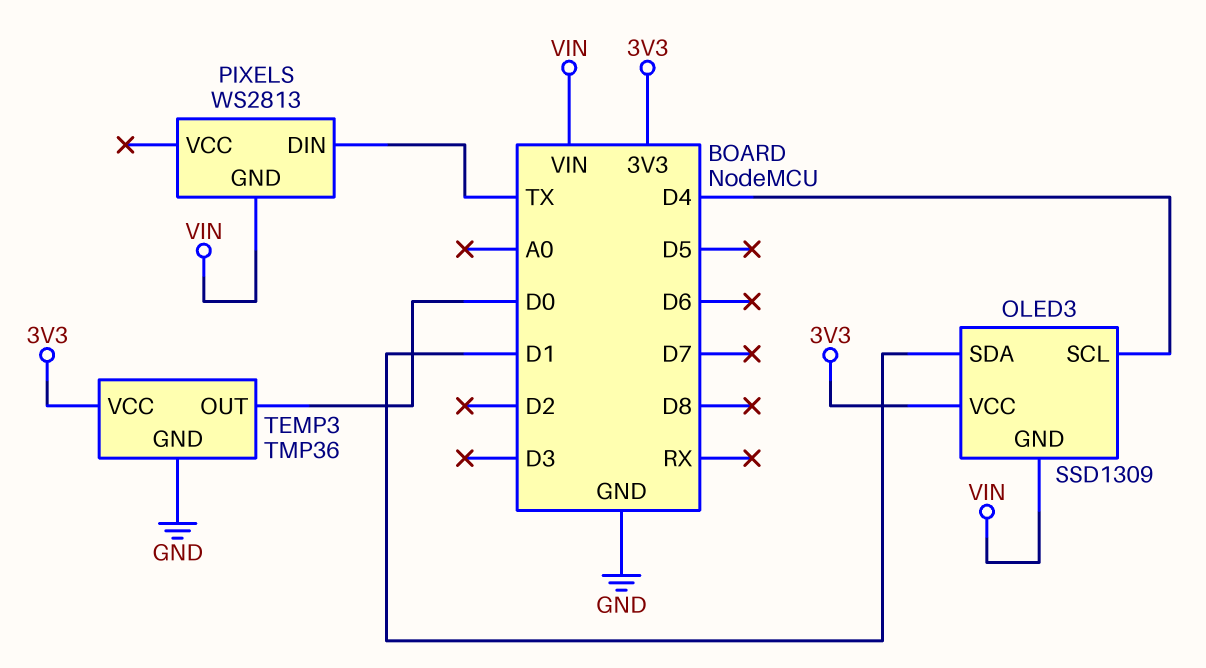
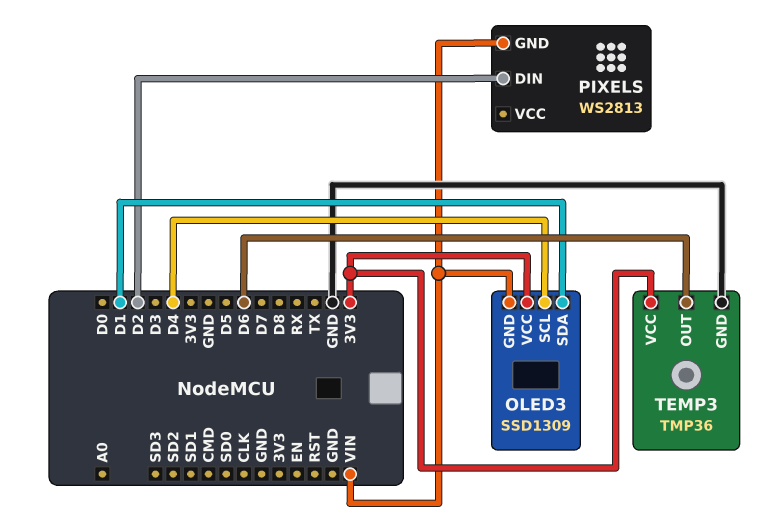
PIXELS pin DIN: TX -> D2
TEMP3 pin OUT: D0 -> D6

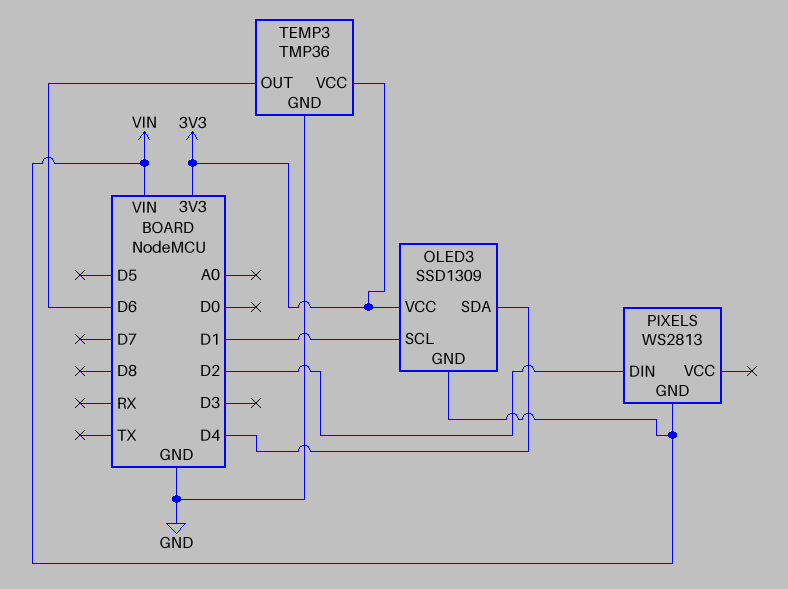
OLED3 pin SCL: D4 -> D1
OLED3 pin SDA: D1 -> D4

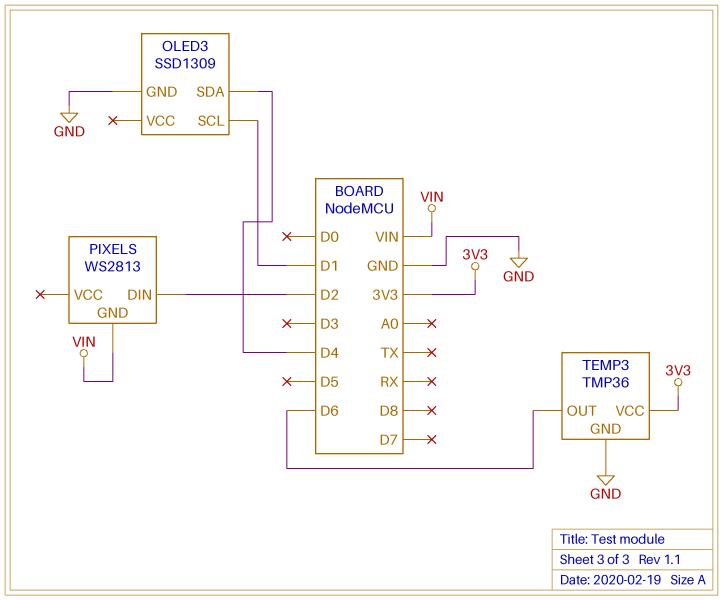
OLED3 pin GND: VIN -> GND
OLED3 pin VCC: 3V3 -> none

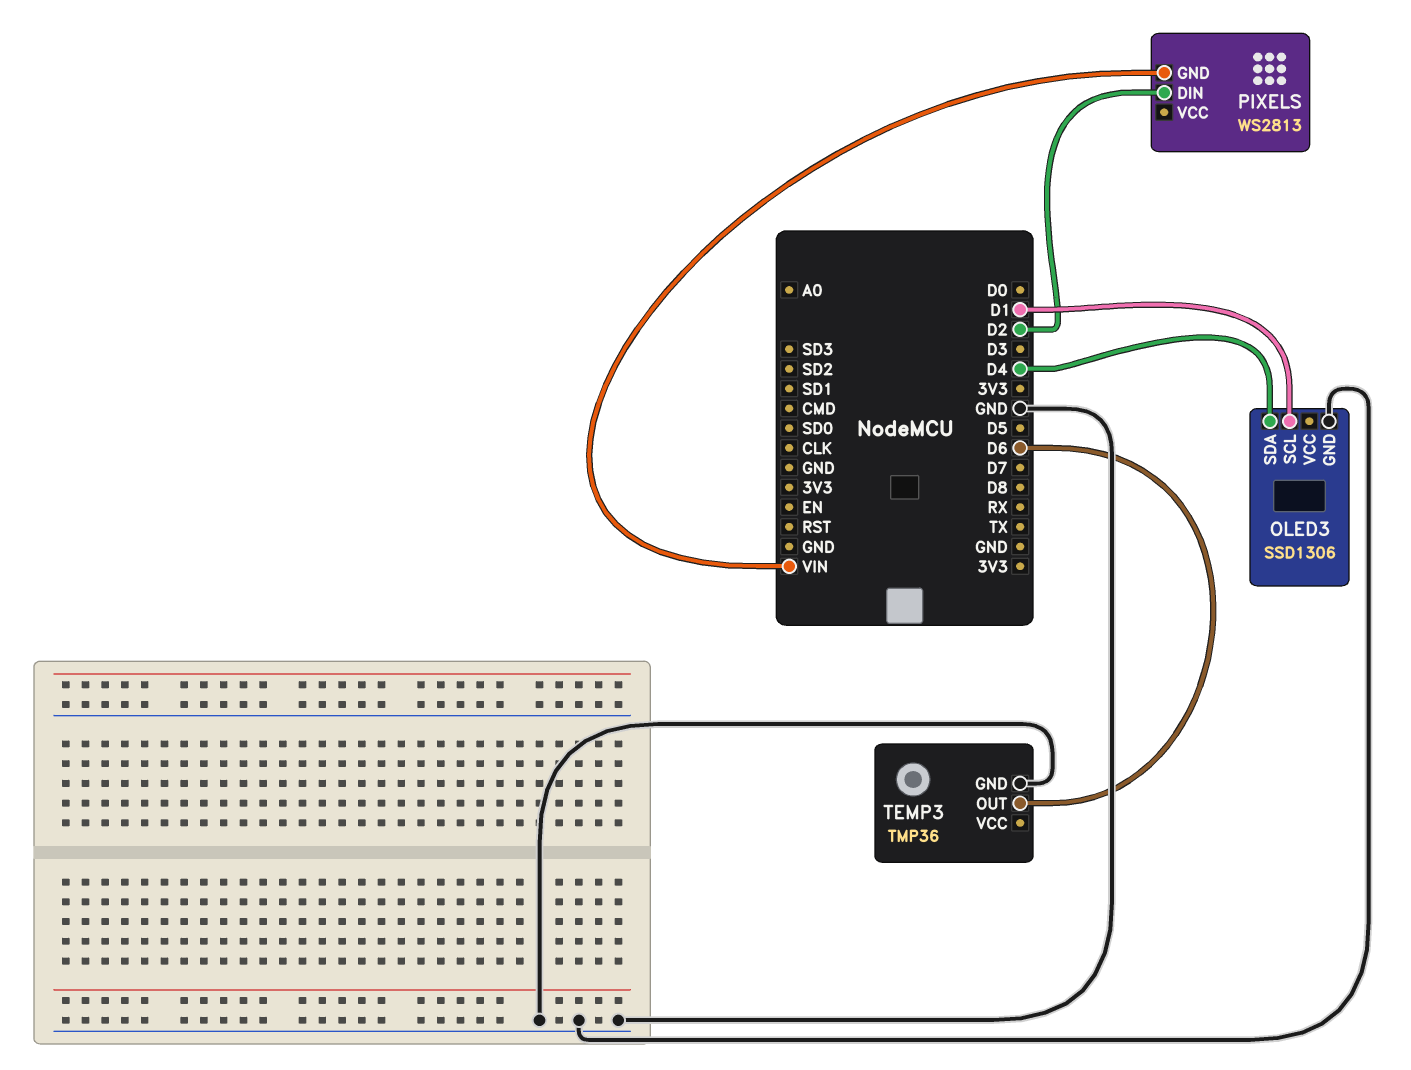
OLED3: SSD1309 -> SSD1306
TEMP3 pin VCC: 3V3 -> none

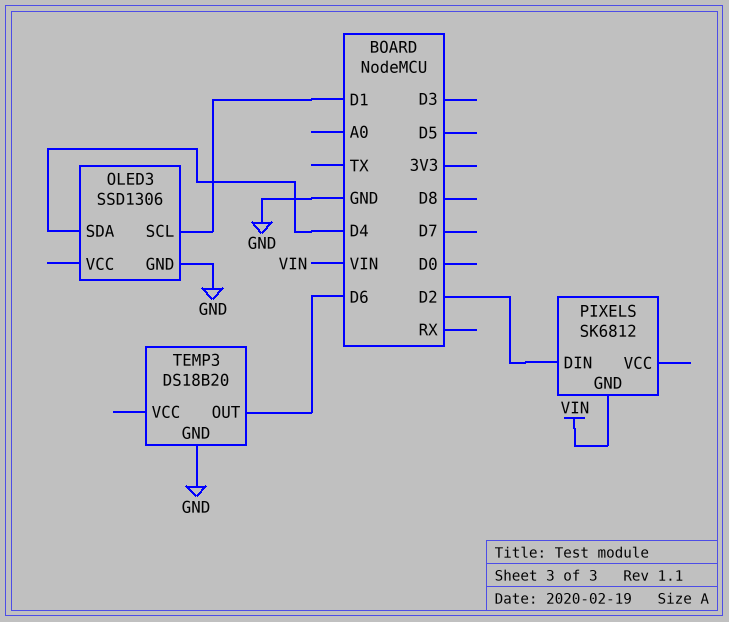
PIXELS: WS2813 -> SK6812
TEMP3: TMP36 -> DS18B20

